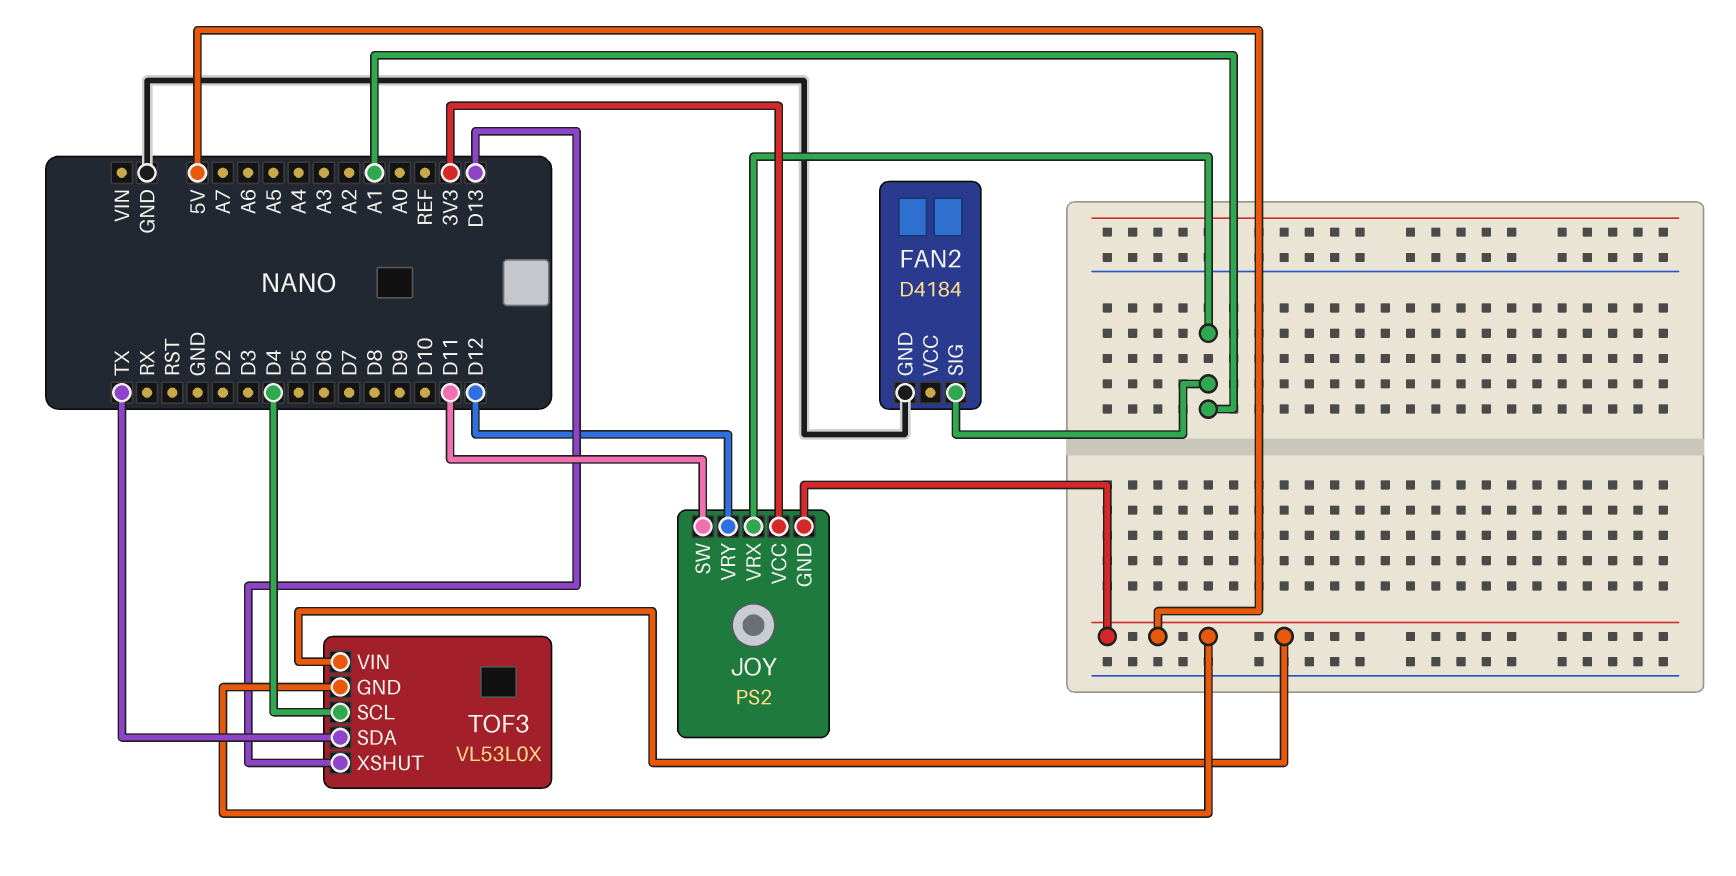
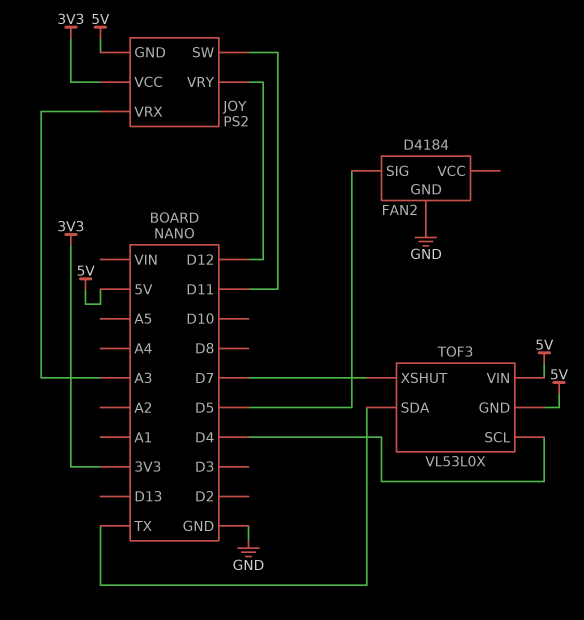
FAN2 pin SIG: A1 -> D5
JOY pin VRX: A1 -> A3
TOF3 pin XSHUT: D13 -> D7

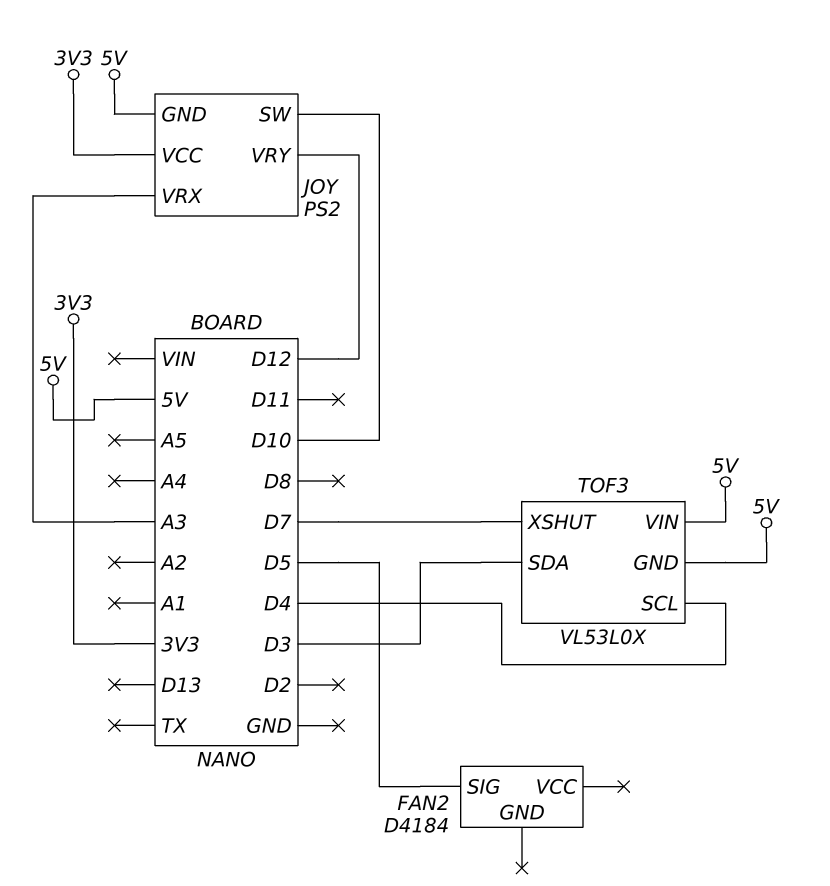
FAN2 pin GND: GND -> none
JOY pin SW: D11 -> D10
TOF3 pin SDA: TX -> D3

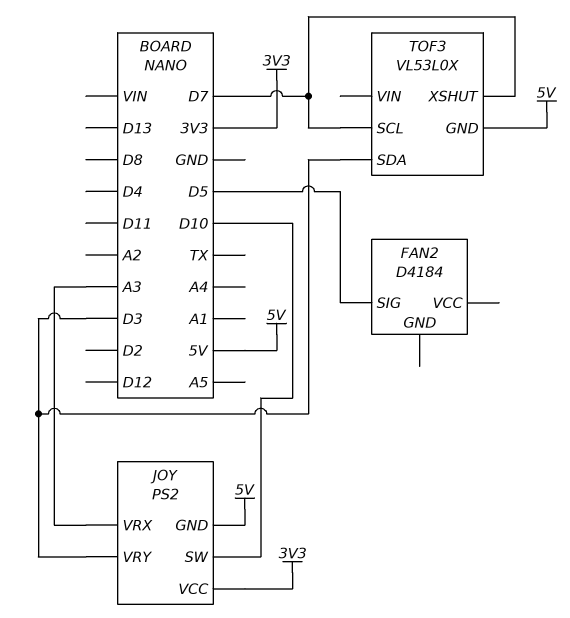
JOY pin VRY: D12 -> D3
TOF3 pin SCL: D4 -> D7
TOF3 pin VIN: 5V -> none

